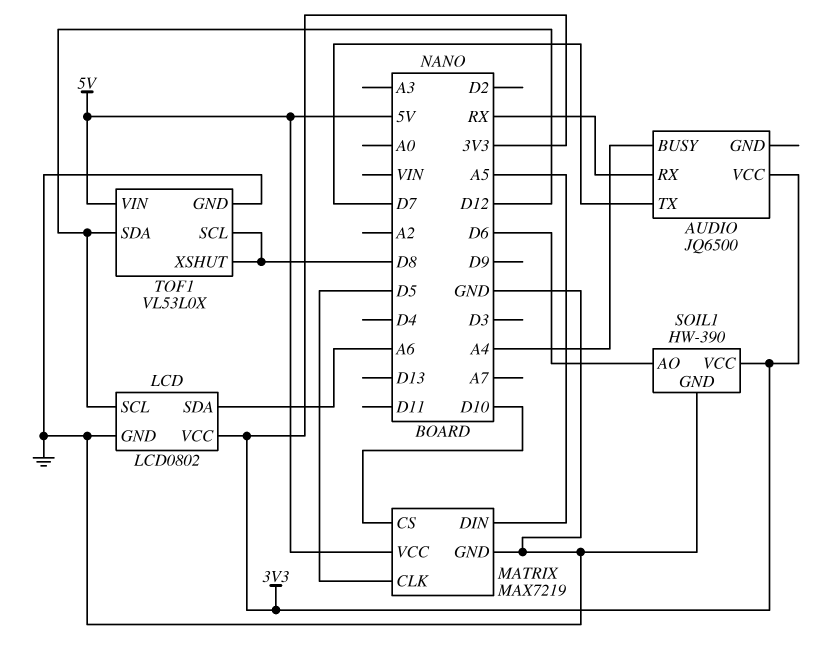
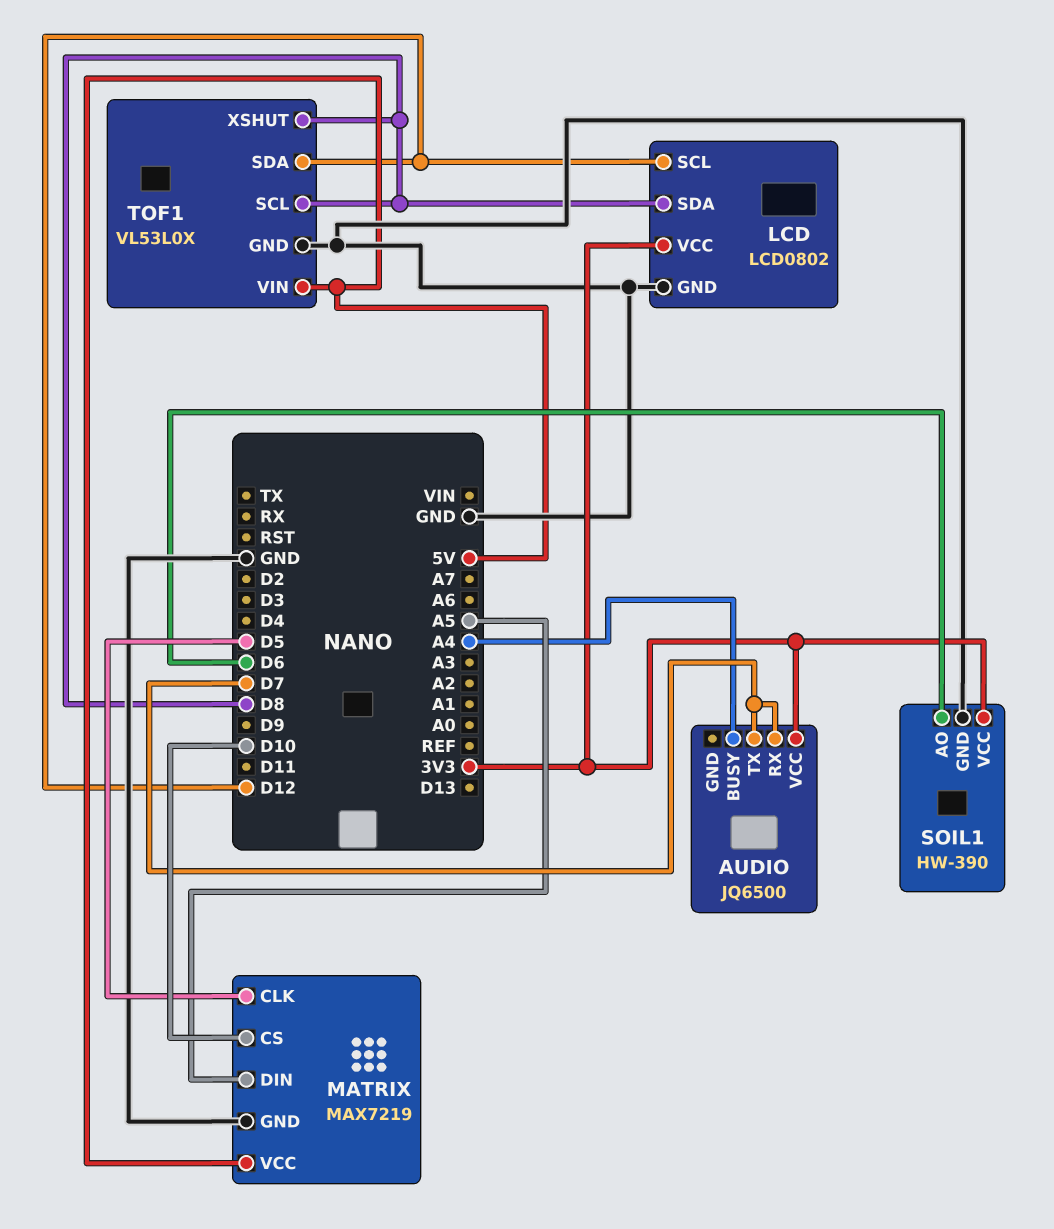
AUDIO pin RX: RX -> D7
LCD pin SDA: A6 -> D8

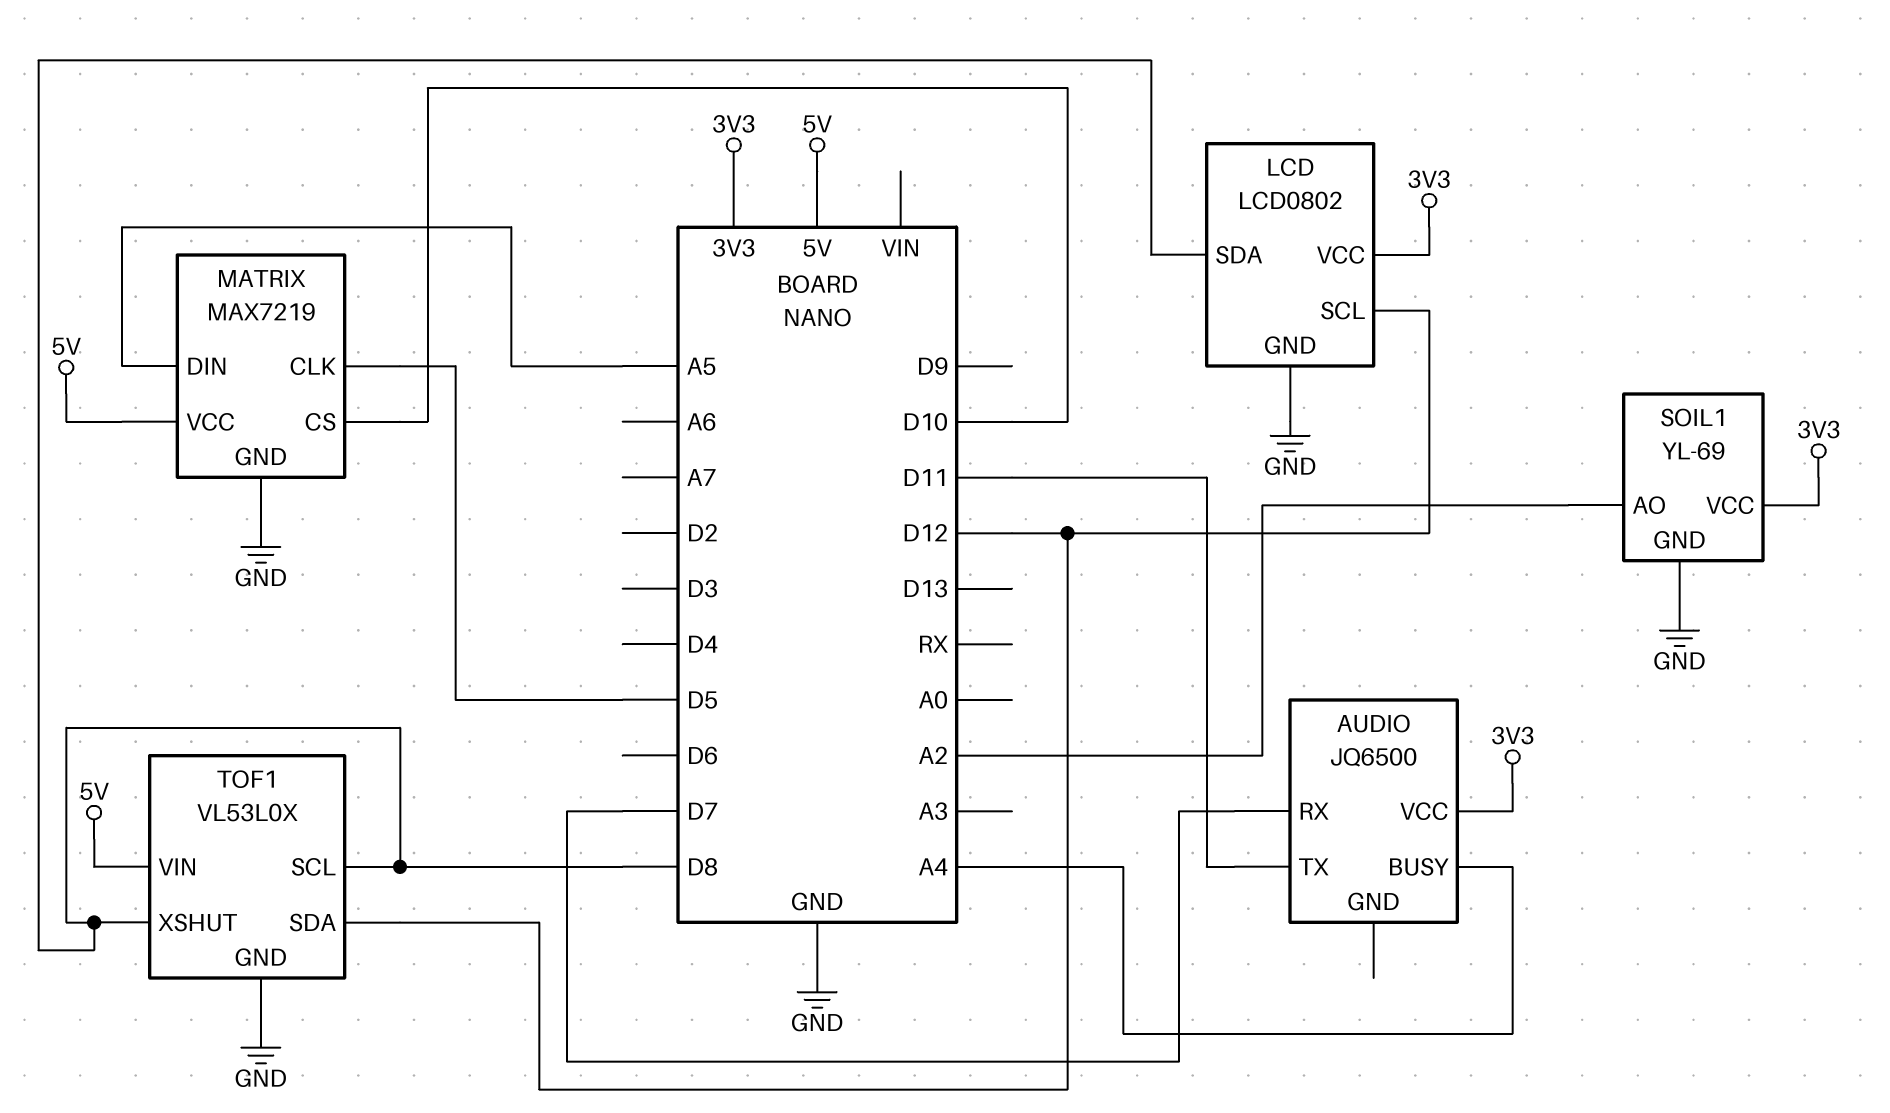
AUDIO pin TX: D7 -> D11
SOIL1: HW-390 -> YL-69
SOIL1 pin AO: D6 -> A2

